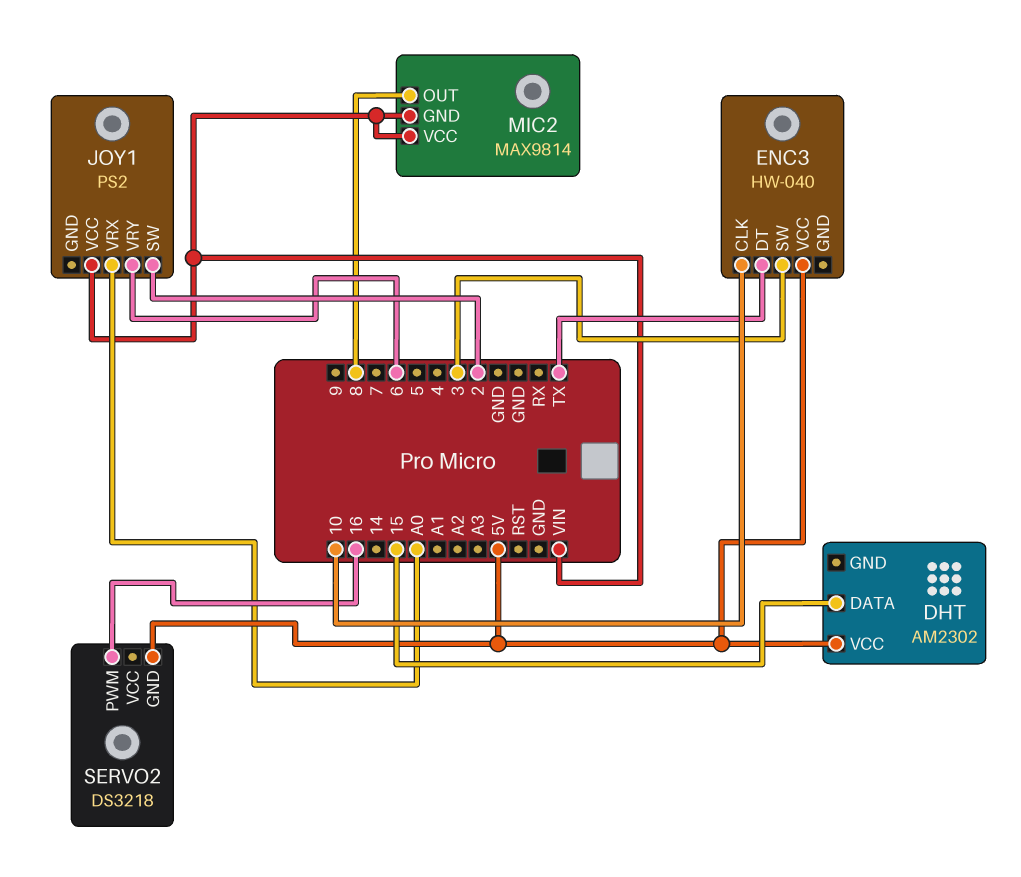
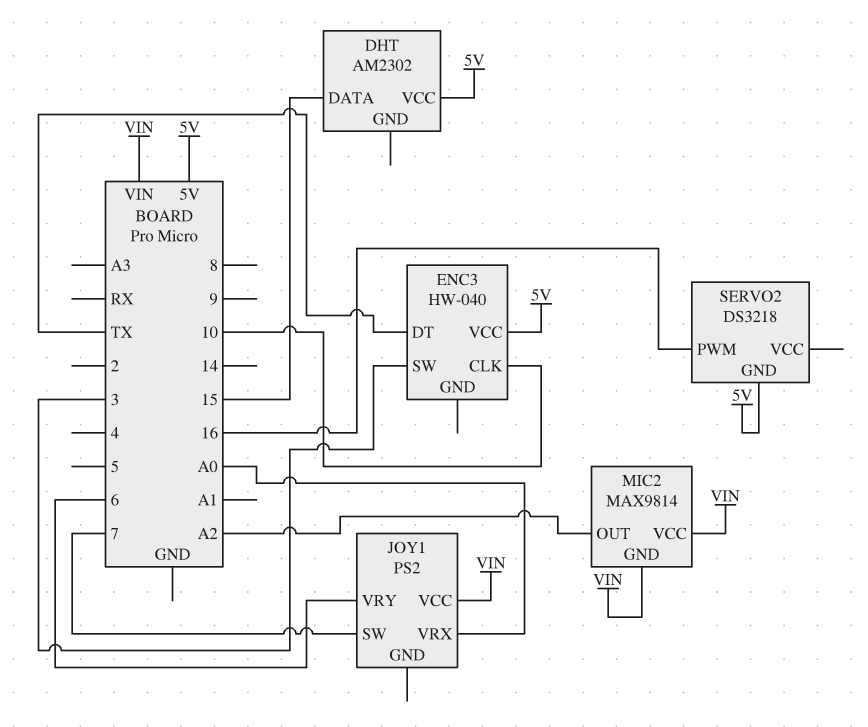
JOY1 pin SW: 2 -> 7
MIC2 pin OUT: 8 -> A2

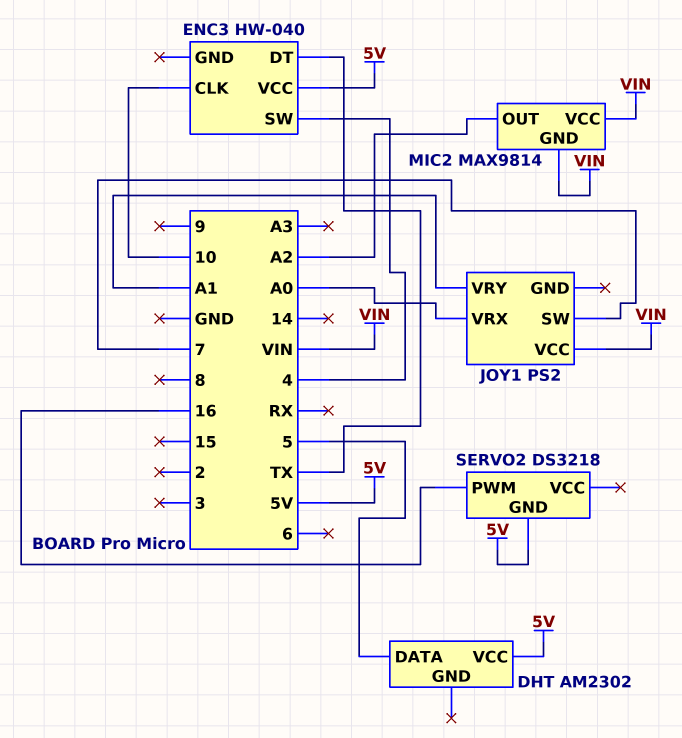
DHT pin DATA: 15 -> 5
ENC3 pin SW: 3 -> 4
JOY1 pin VRY: 6 -> A1

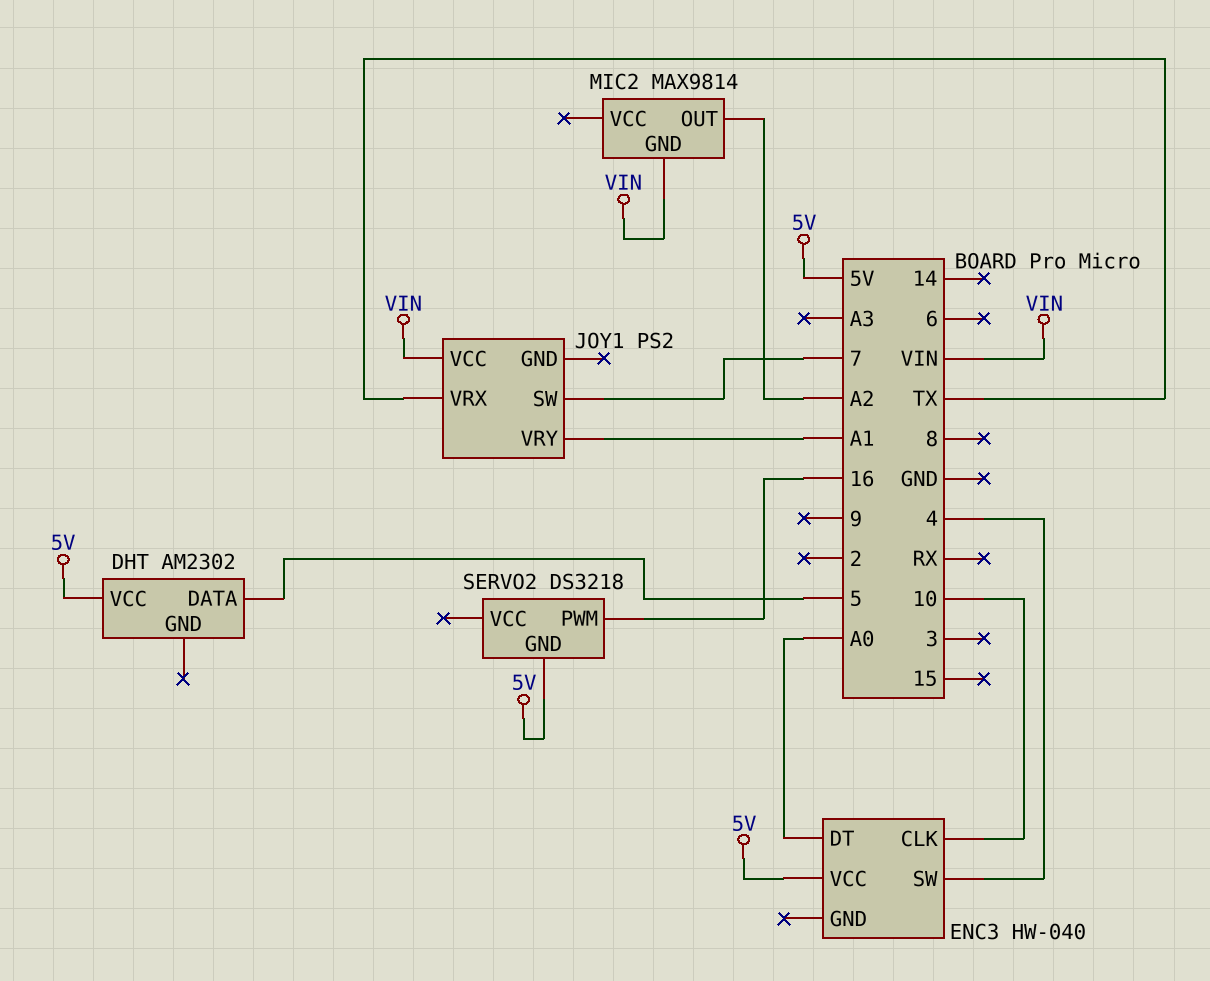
ENC3 pin DT: TX -> A0
JOY1 pin VRX: A0 -> TX
MIC2 pin VCC: VIN -> none

